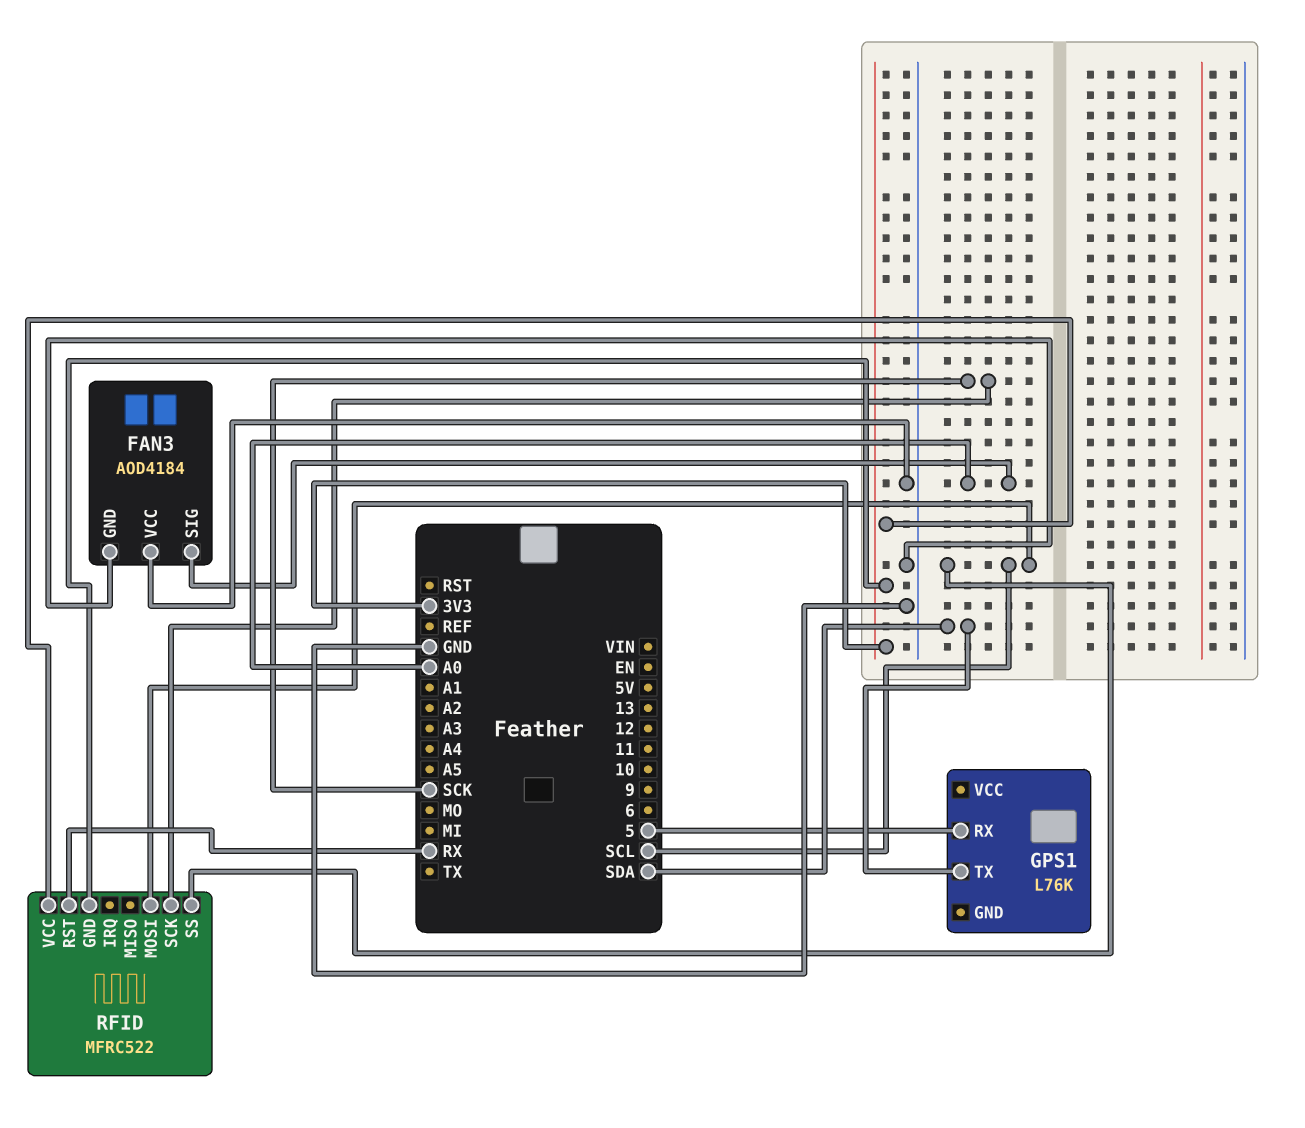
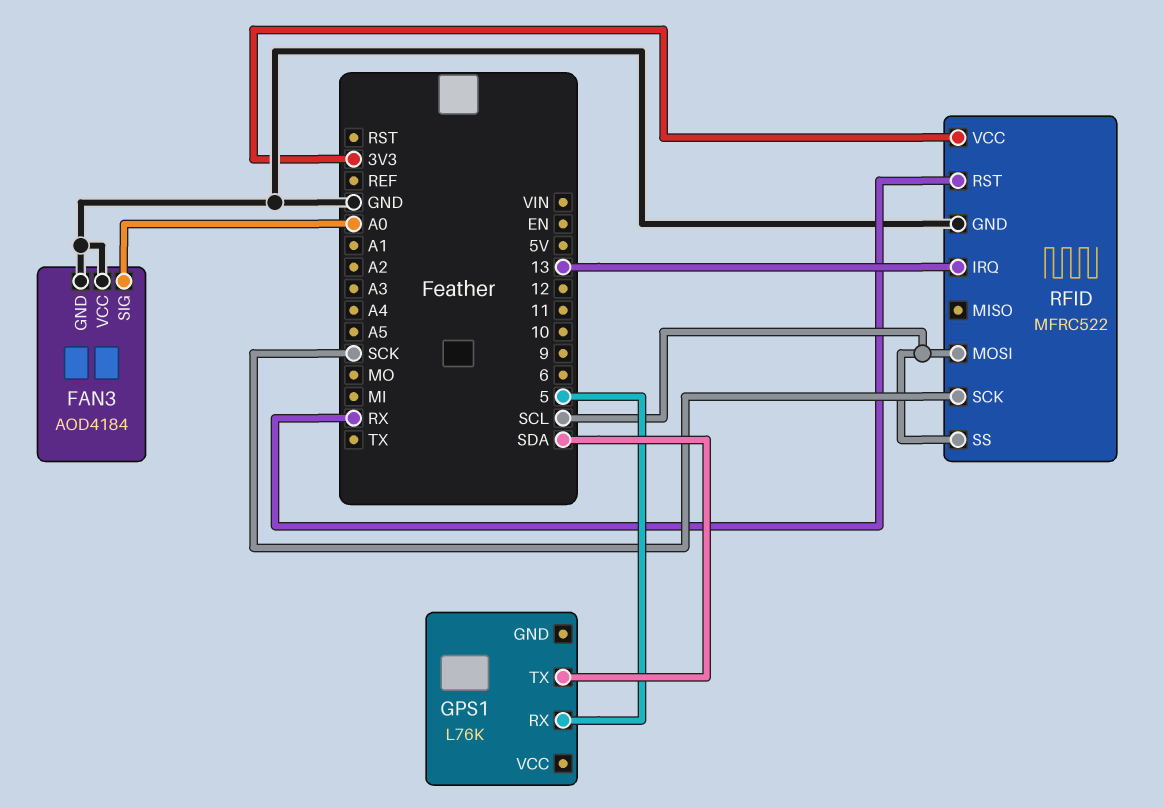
RFID pin GND: 3V3 -> GND
RFID pin IRQ: none -> 13

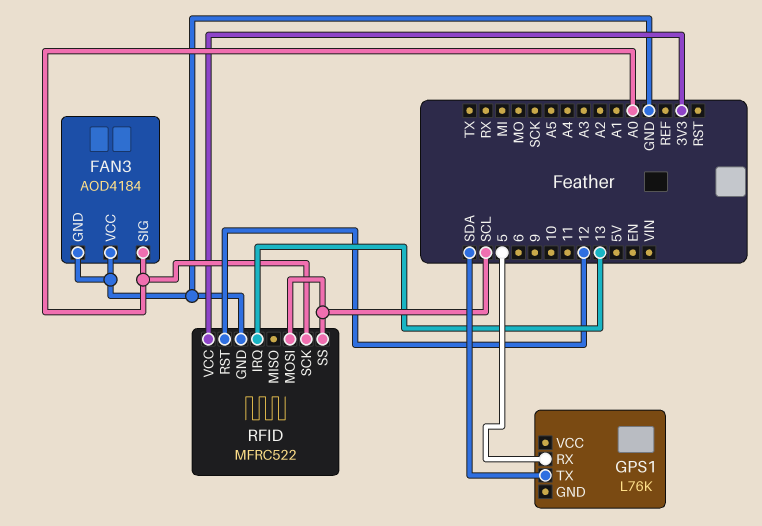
RFID pin RST: RX -> 12
RFID pin SCK: SCK -> A0

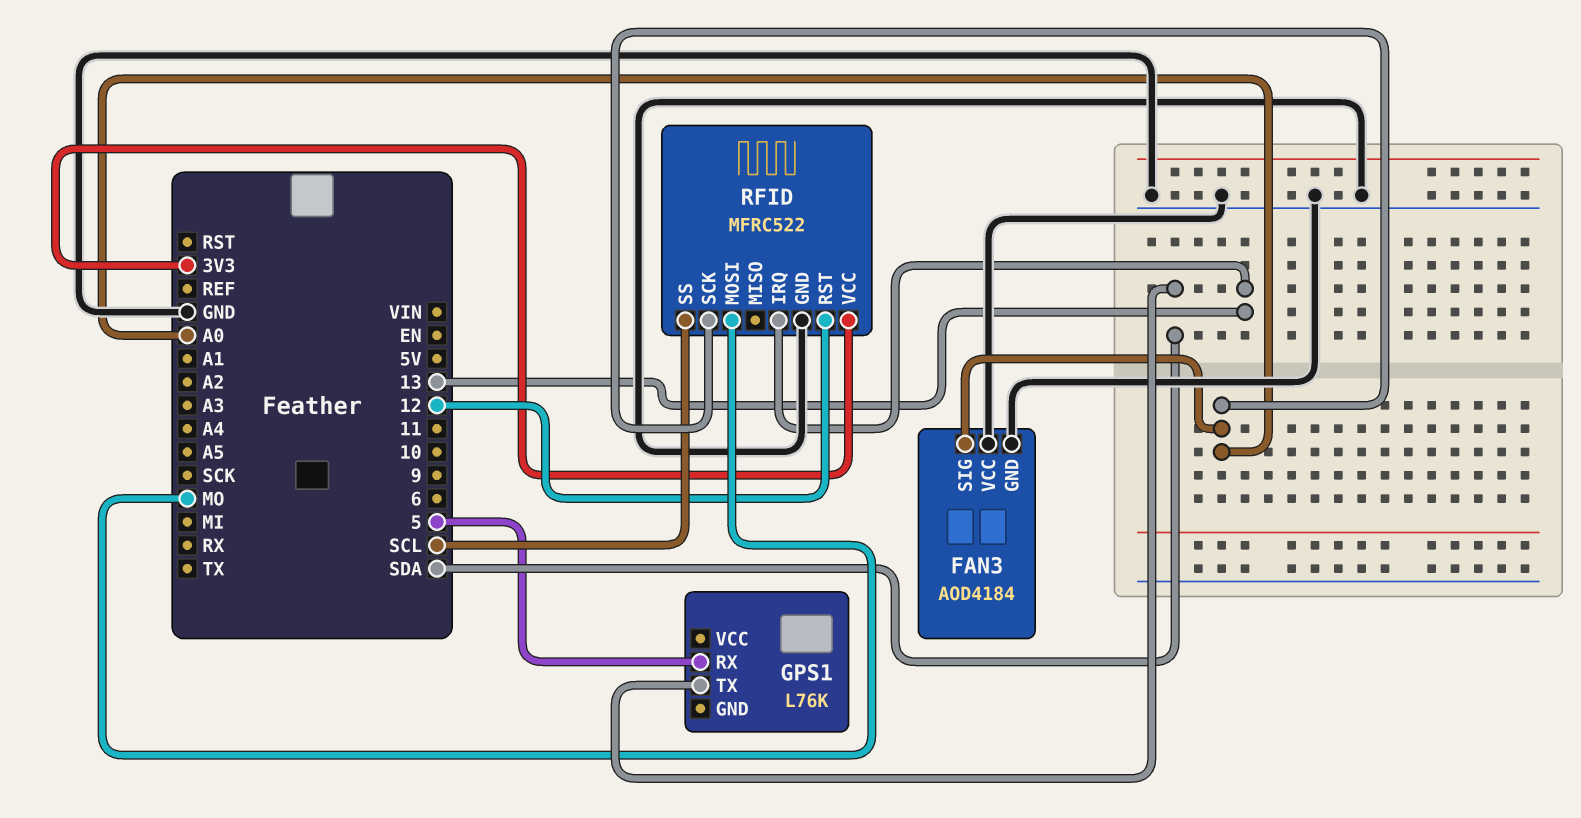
RFID pin MOSI: SCL -> MO

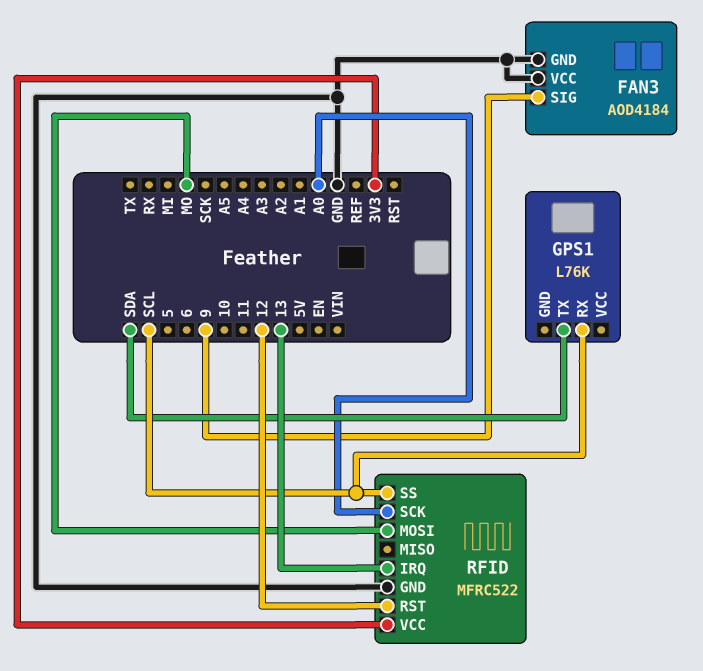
FAN3 pin SIG: A0 -> 9
GPS1 pin RX: 5 -> SCL

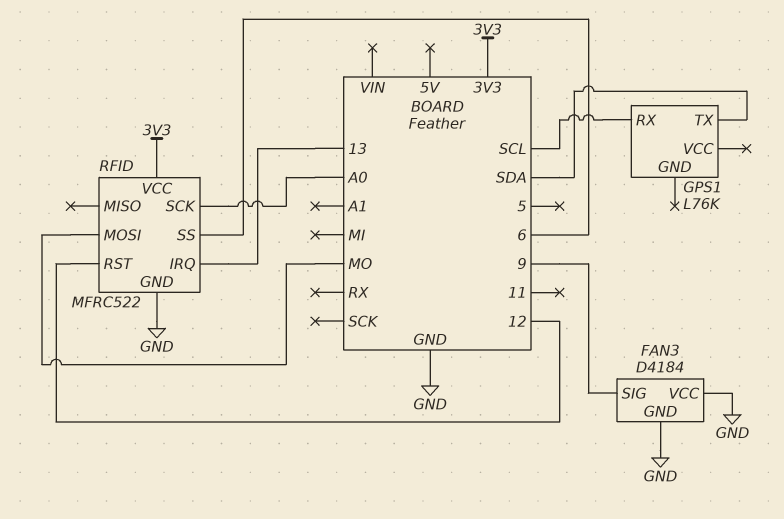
FAN3: AOD4184 -> D4184
RFID pin SS: SCL -> 6

